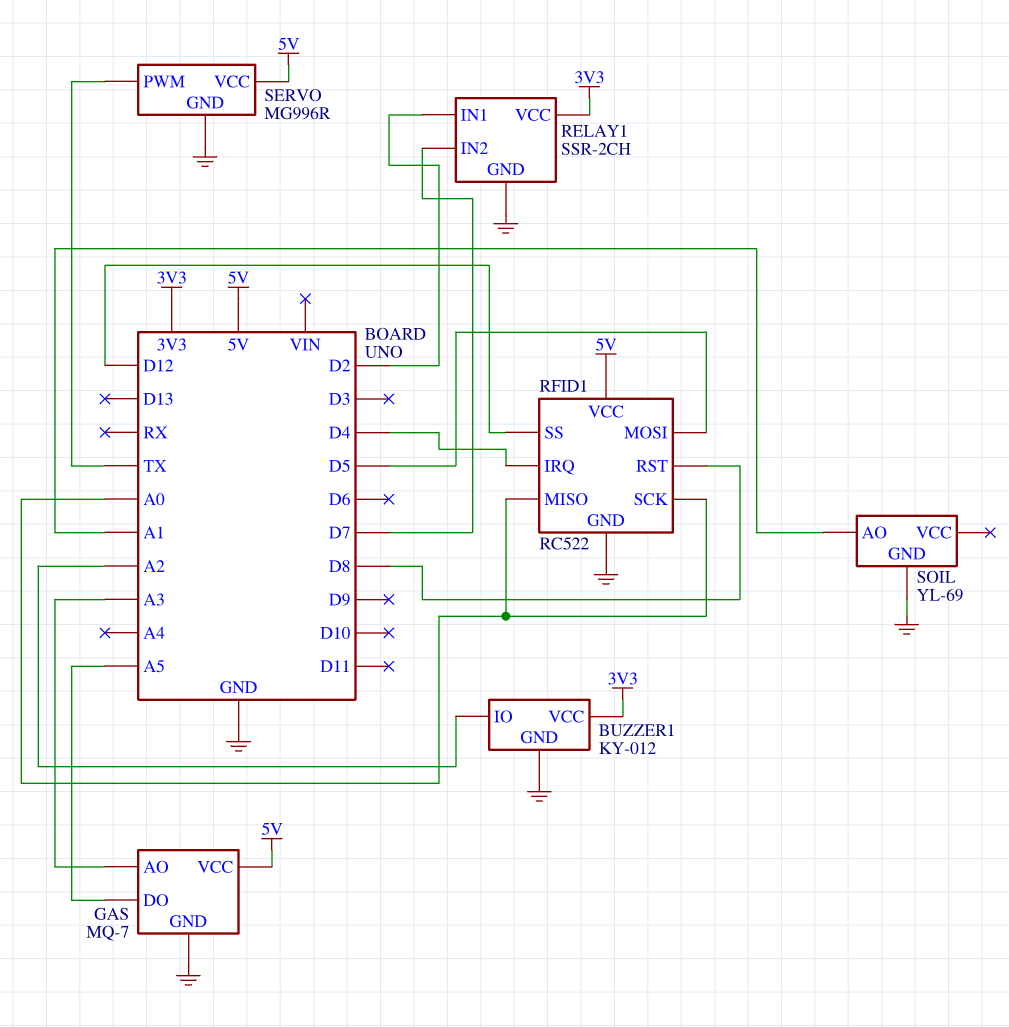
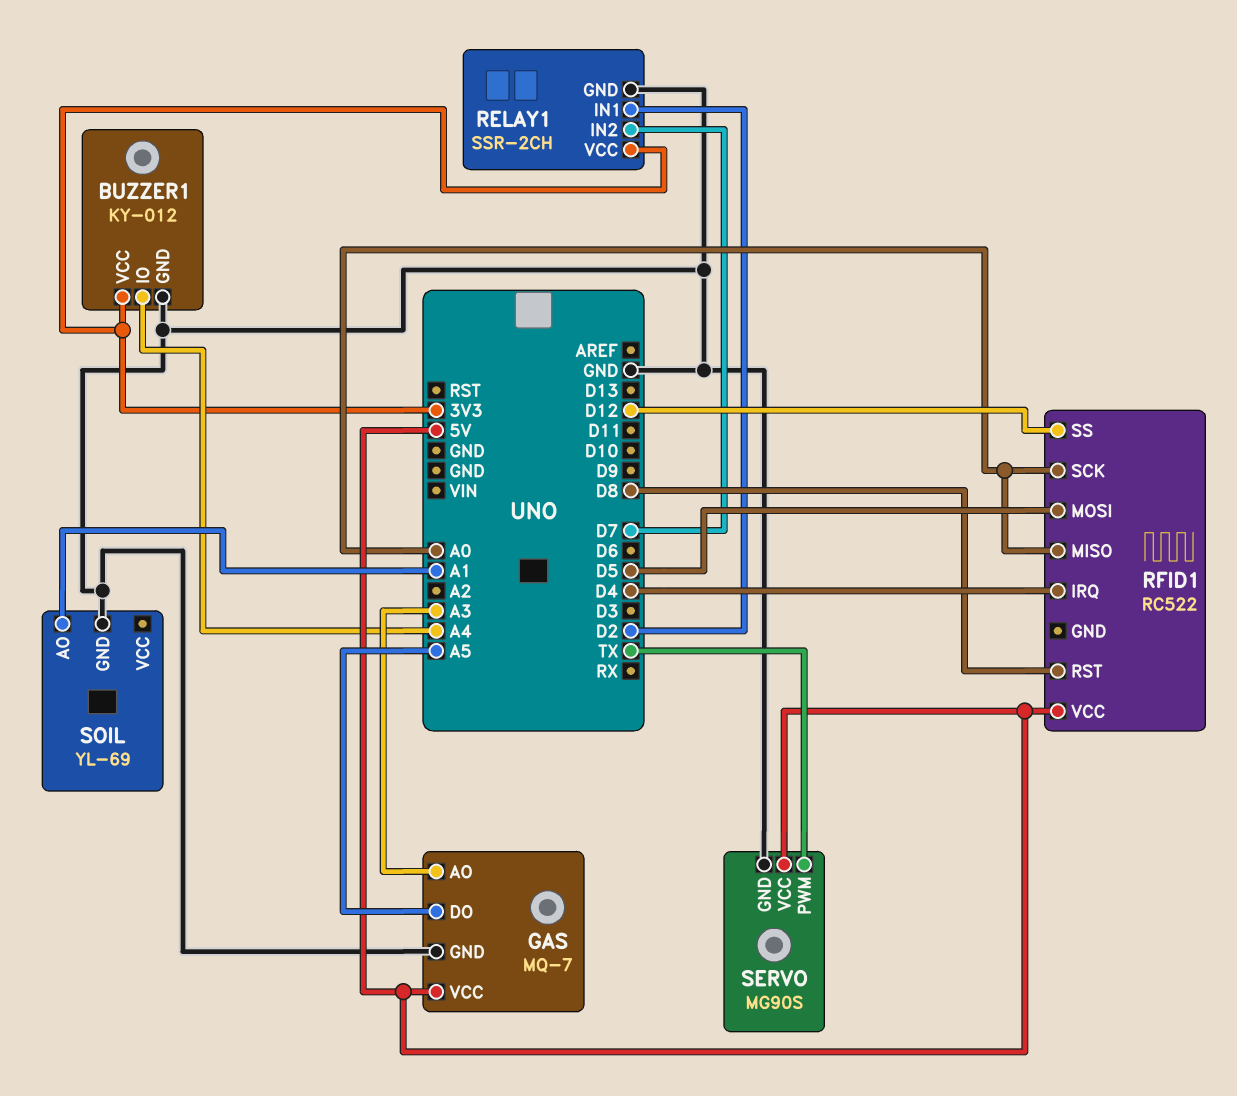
BUZZER1 pin IO: A2 -> A4
RFID1 pin GND: GND -> none
SERVO: MG996R -> MG90S

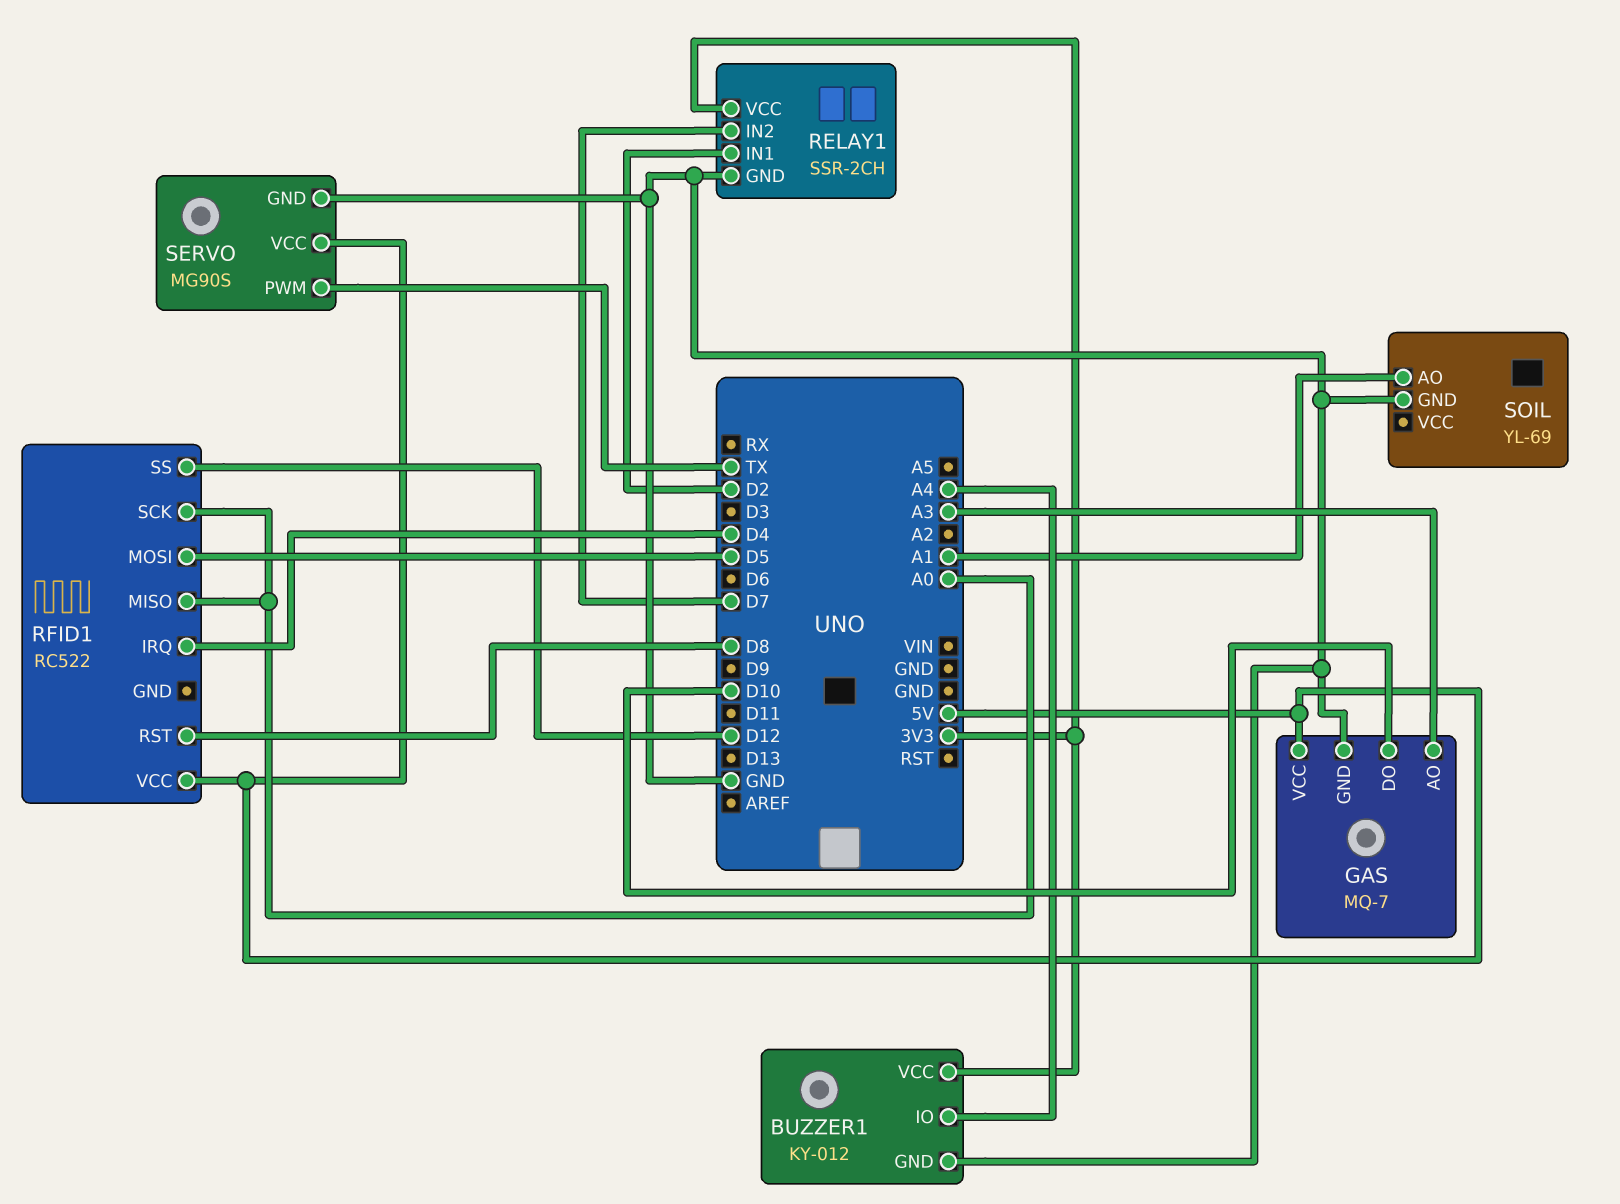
GAS pin DO: A5 -> D10

